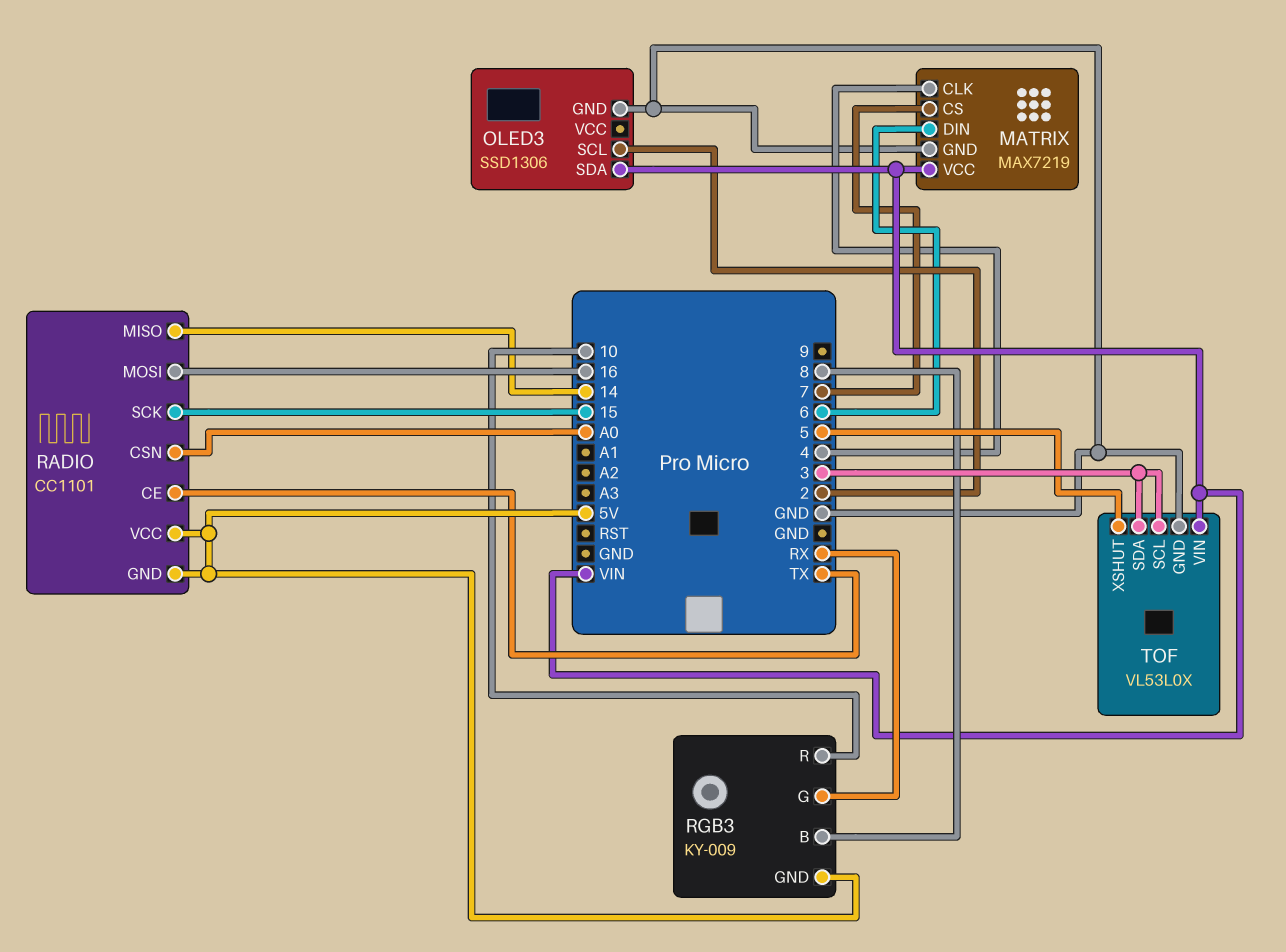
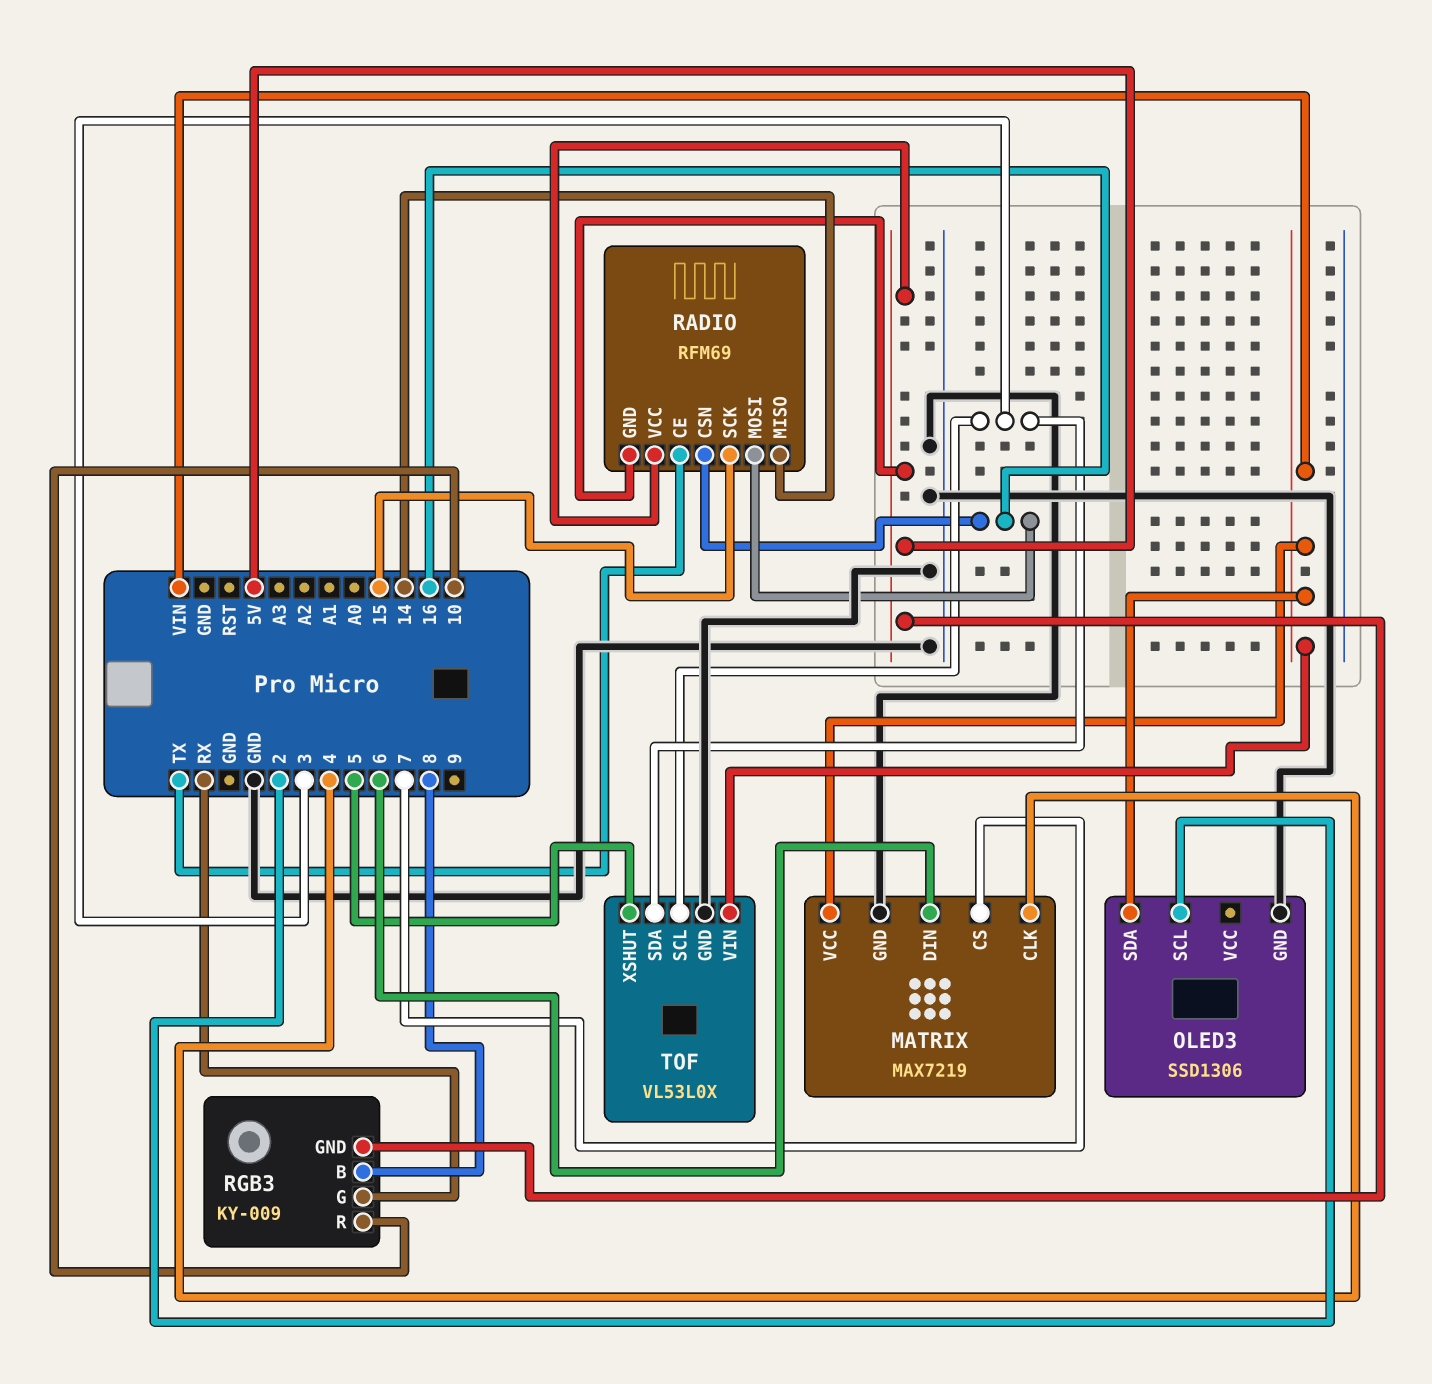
RADIO: CC1101 -> RFM69
RADIO pin CSN: A0 -> 16

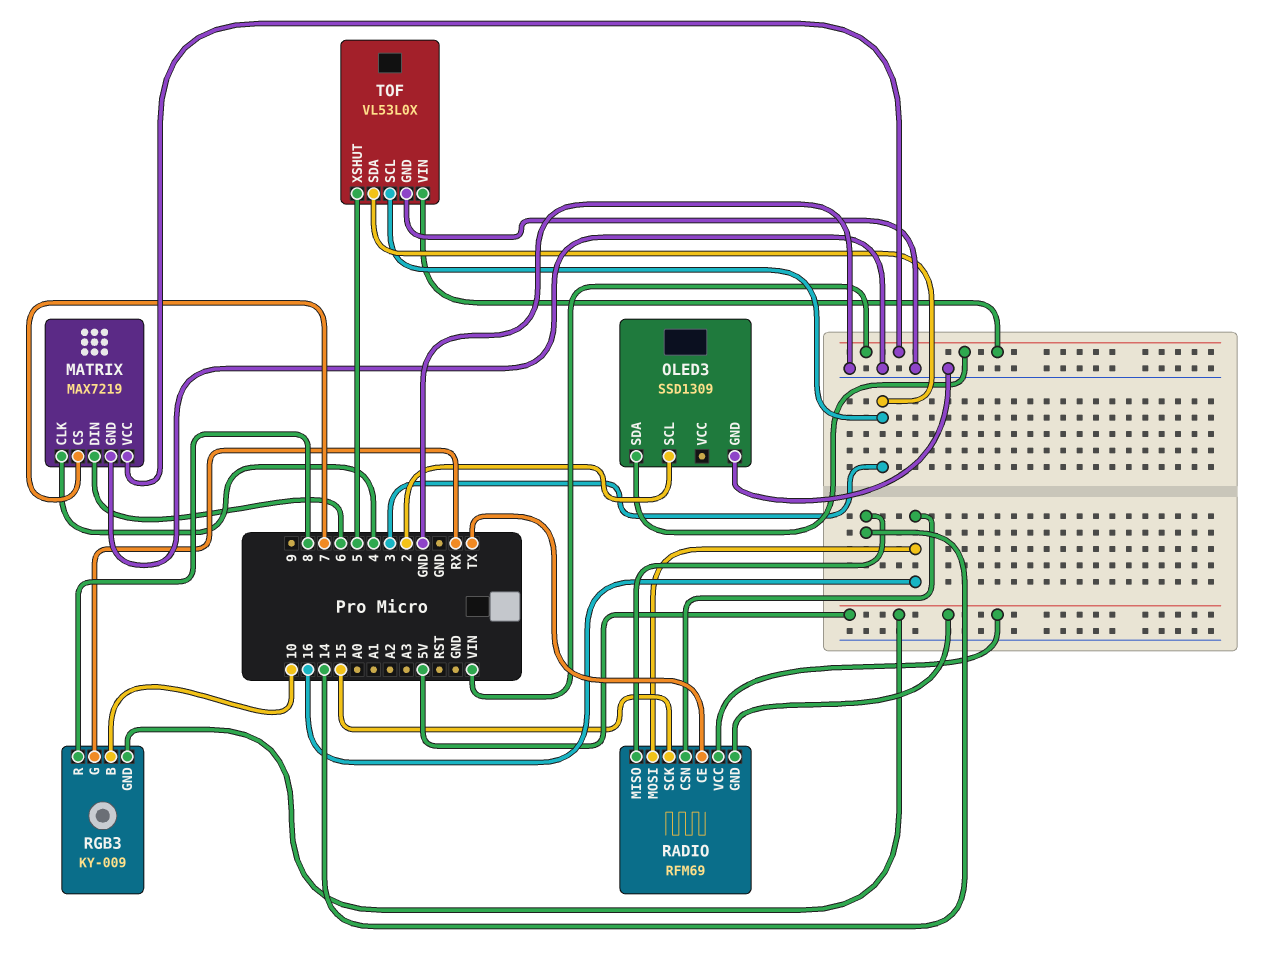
OLED3: SSD1306 -> SSD1309
RGB3 pin B: 8 -> 10
RGB3 pin R: 10 -> 8

